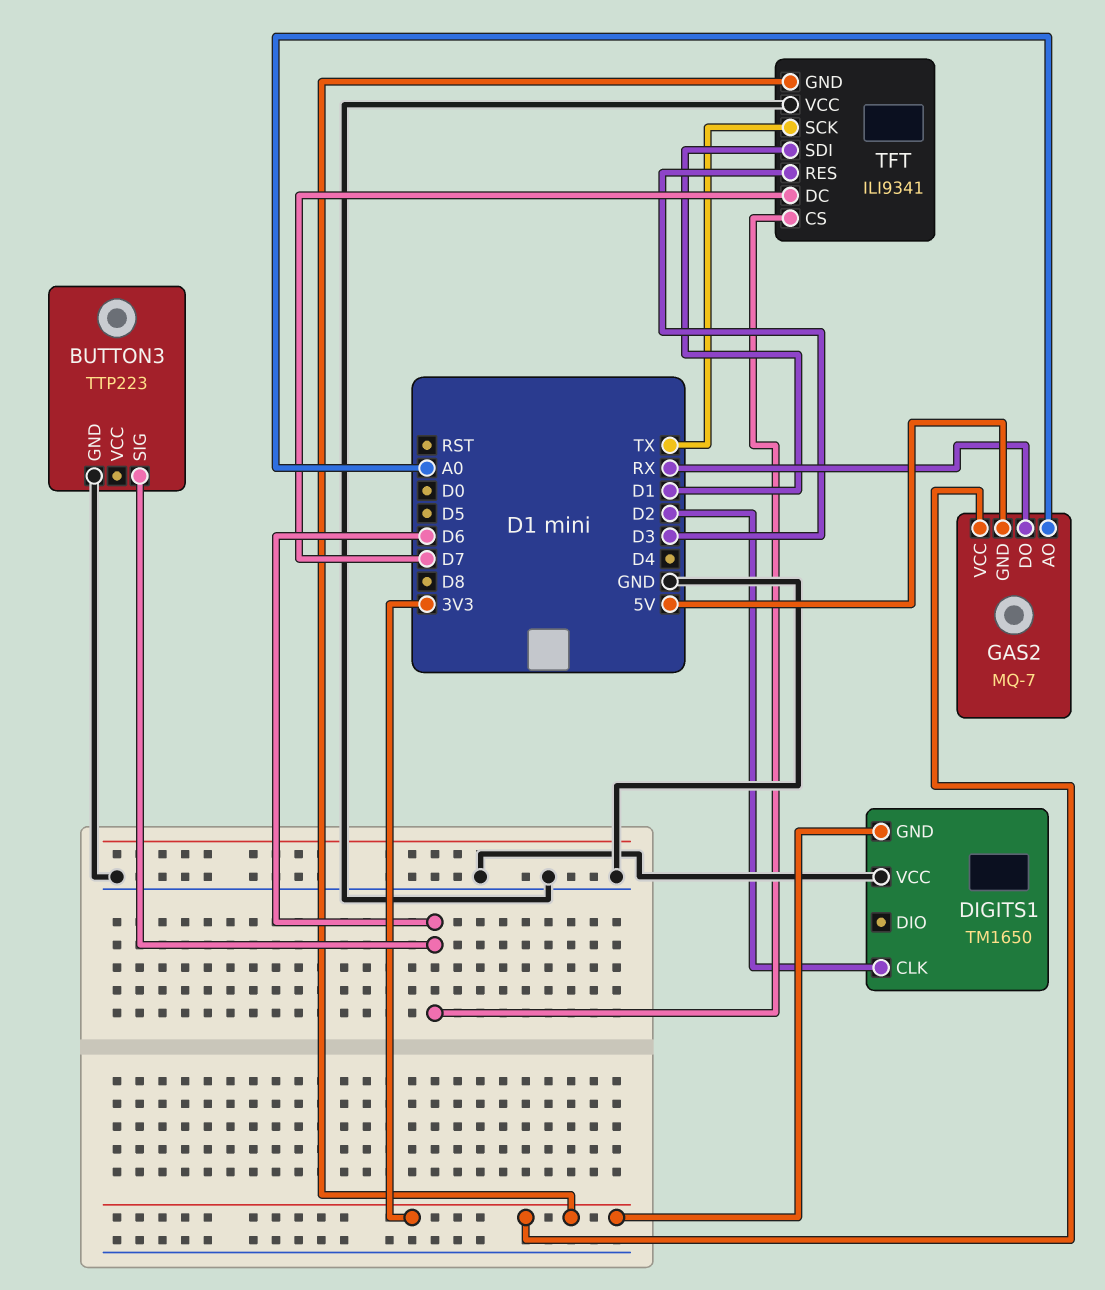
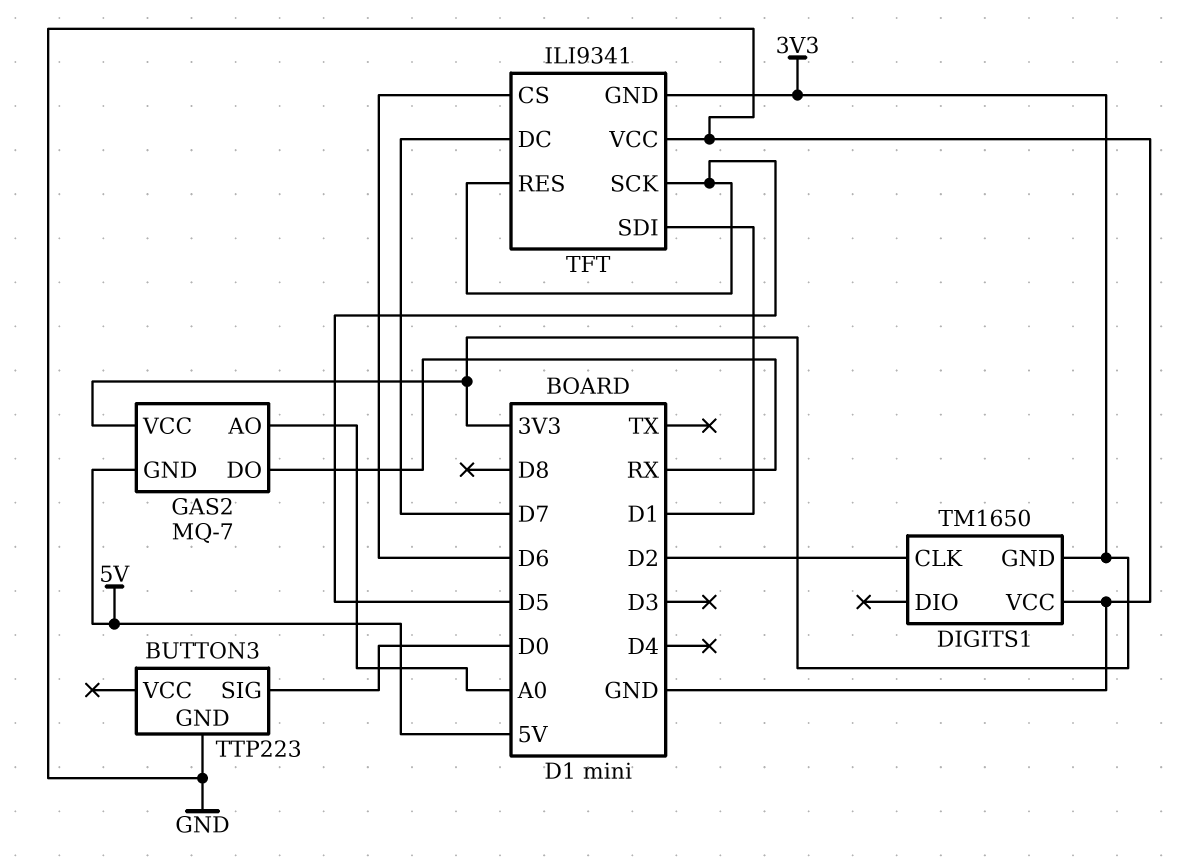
BUTTON3 pin SIG: D6 -> D0
TFT pin RES: D3 -> D5
TFT pin SCK: TX -> D5

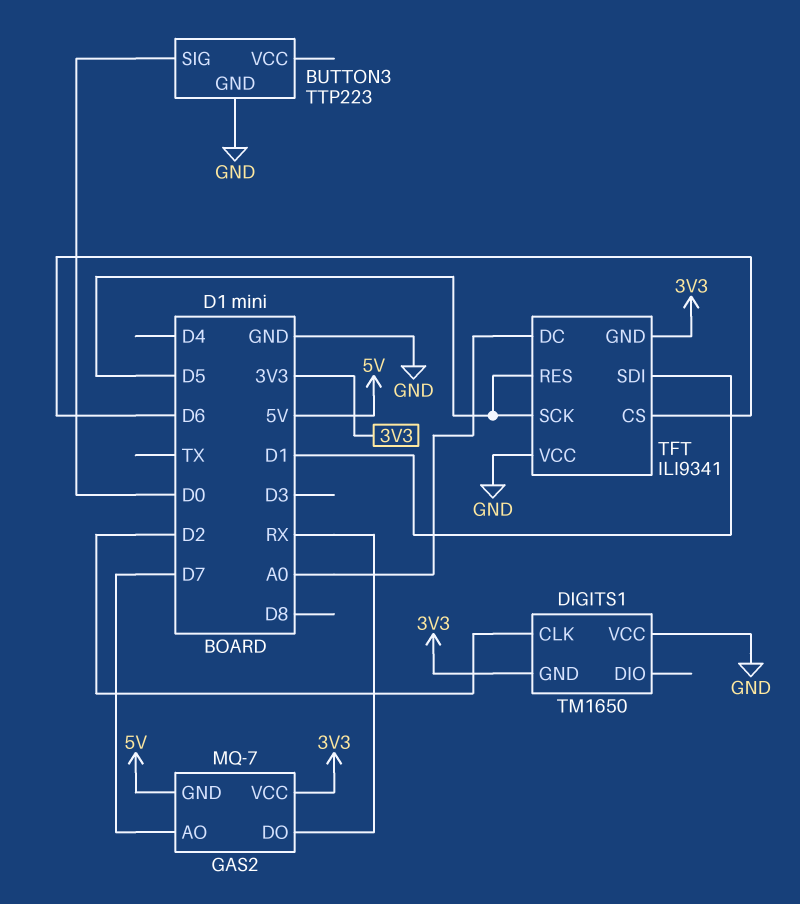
GAS2 pin AO: A0 -> D7
TFT pin DC: D7 -> A0

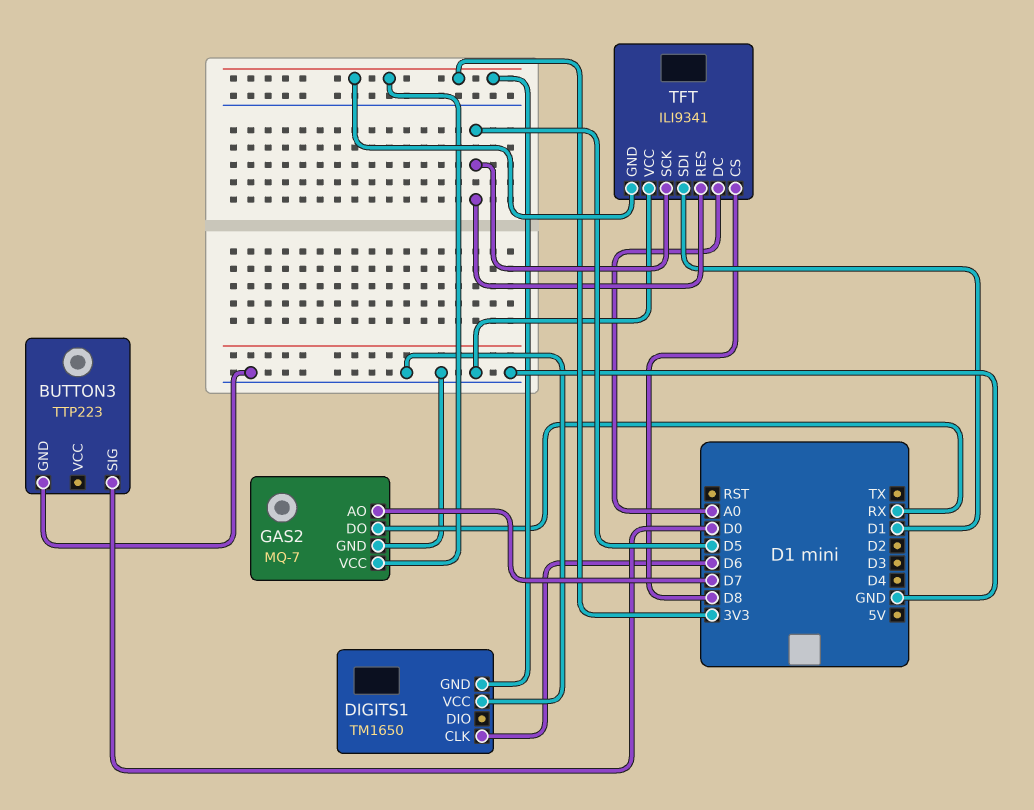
DIGITS1 pin CLK: D2 -> D6
GAS2 pin GND: 5V -> GND
TFT pin CS: D6 -> D8

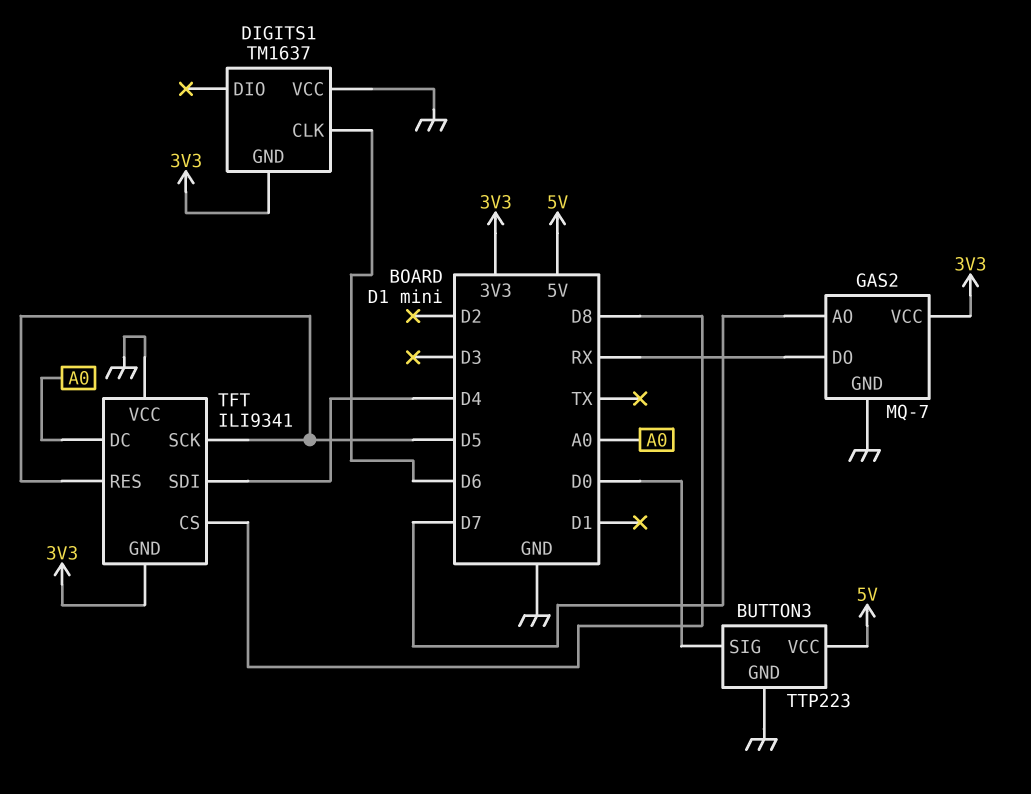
BUTTON3 pin VCC: none -> 5V
DIGITS1: TM1650 -> TM1637
TFT pin SDI: D1 -> D4

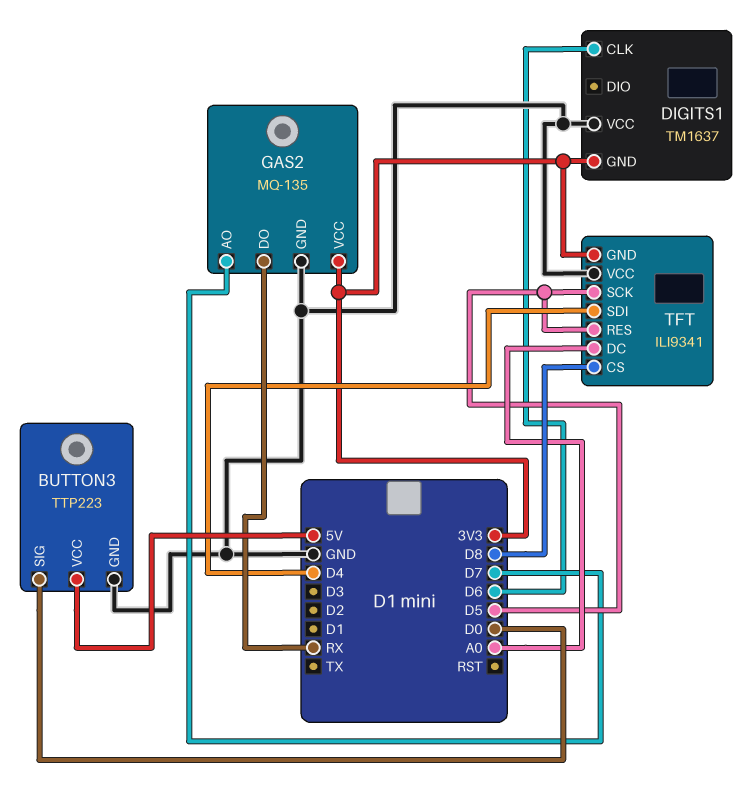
GAS2: MQ-7 -> MQ-135

